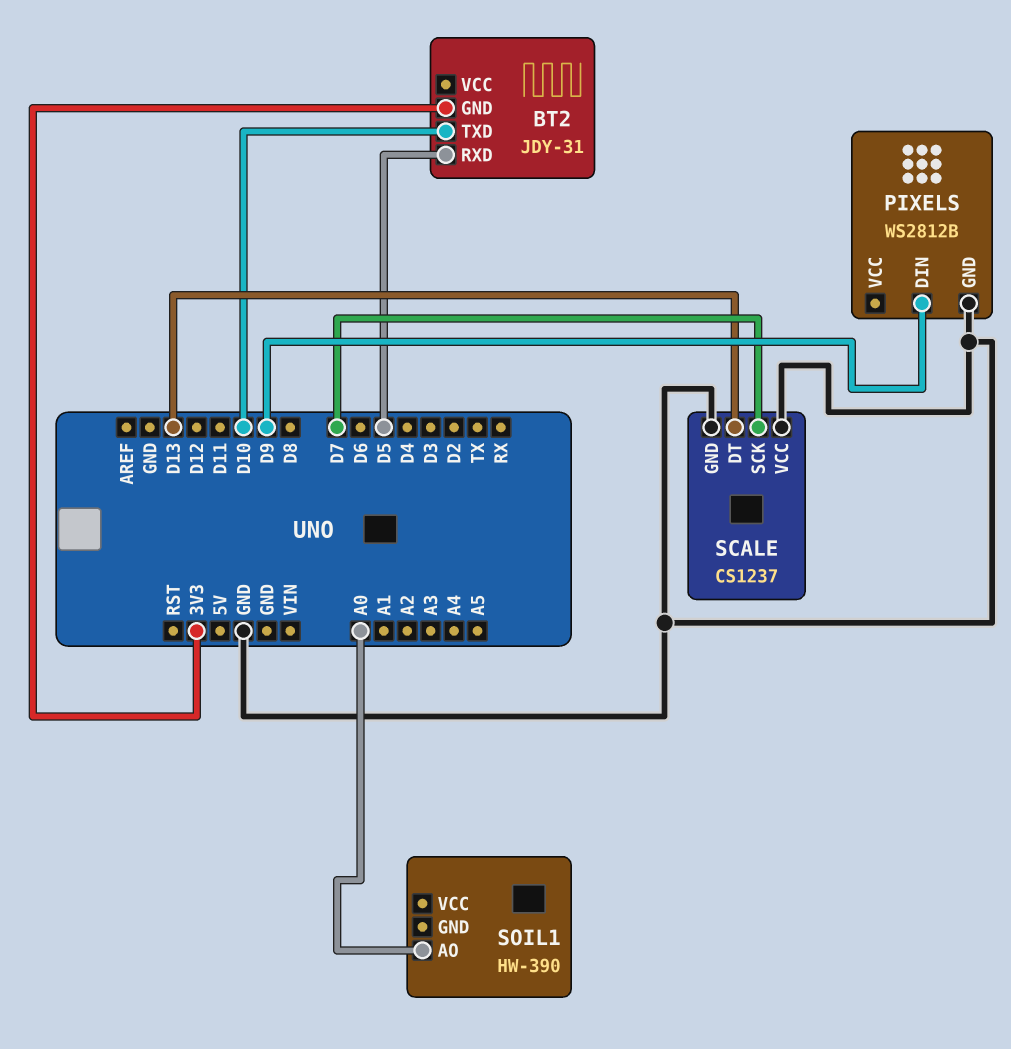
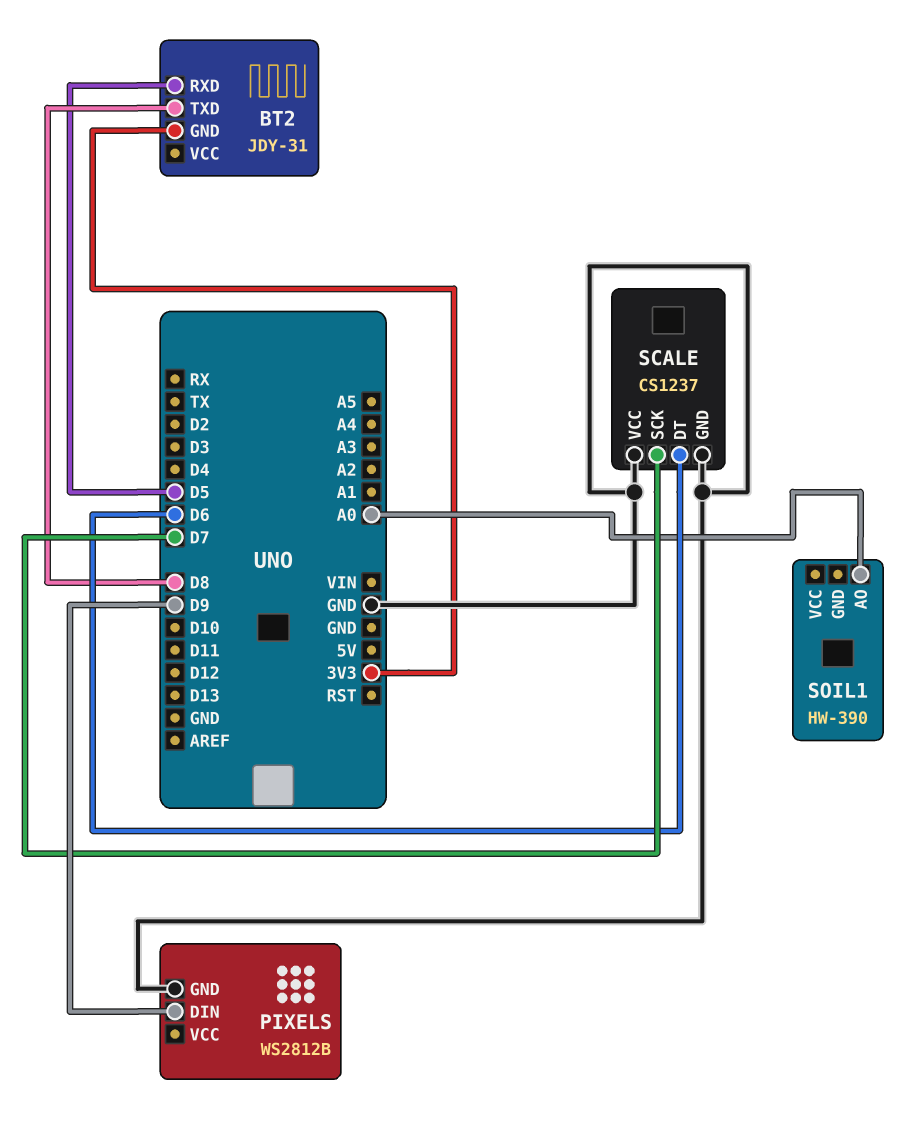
BT2 pin TXD: D10 -> D8
SCALE pin DT: D13 -> D6

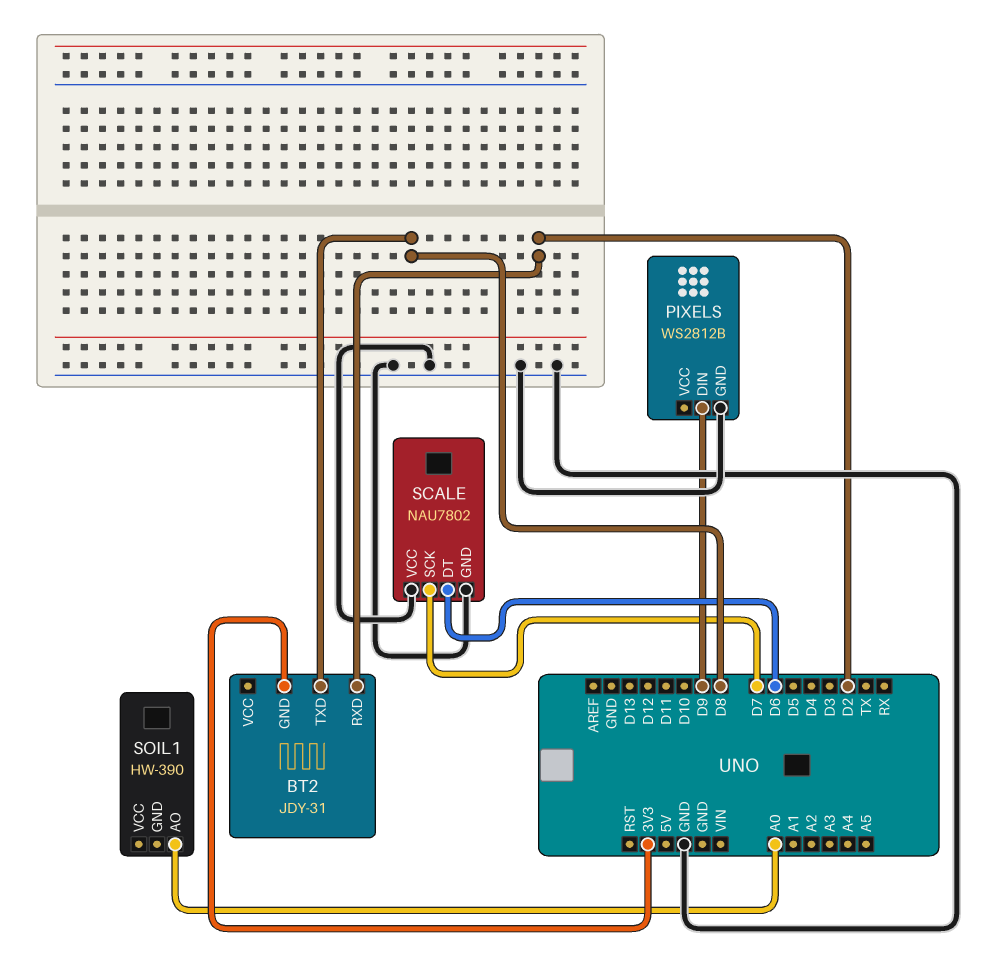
BT2 pin RXD: D5 -> D2
SCALE: CS1237 -> NAU7802

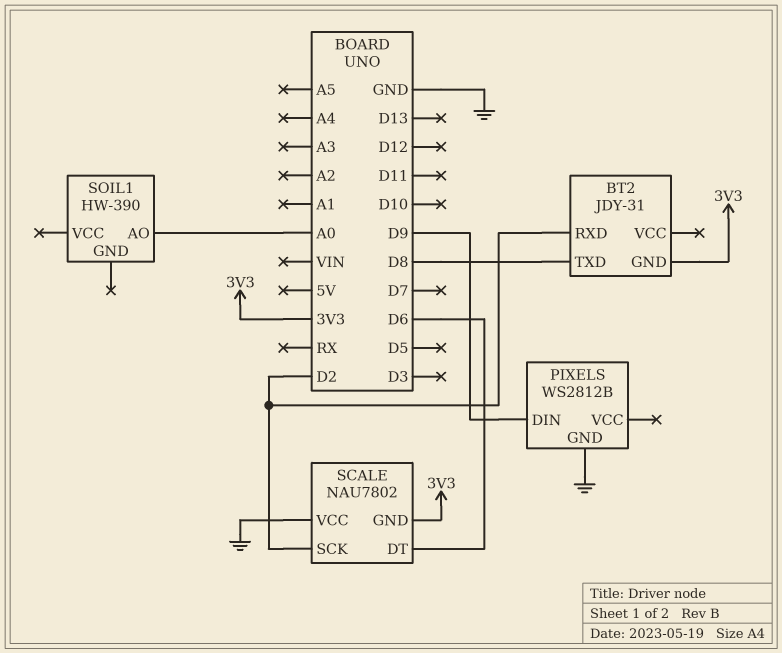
SCALE pin GND: GND -> 3V3
SCALE pin SCK: D7 -> D2

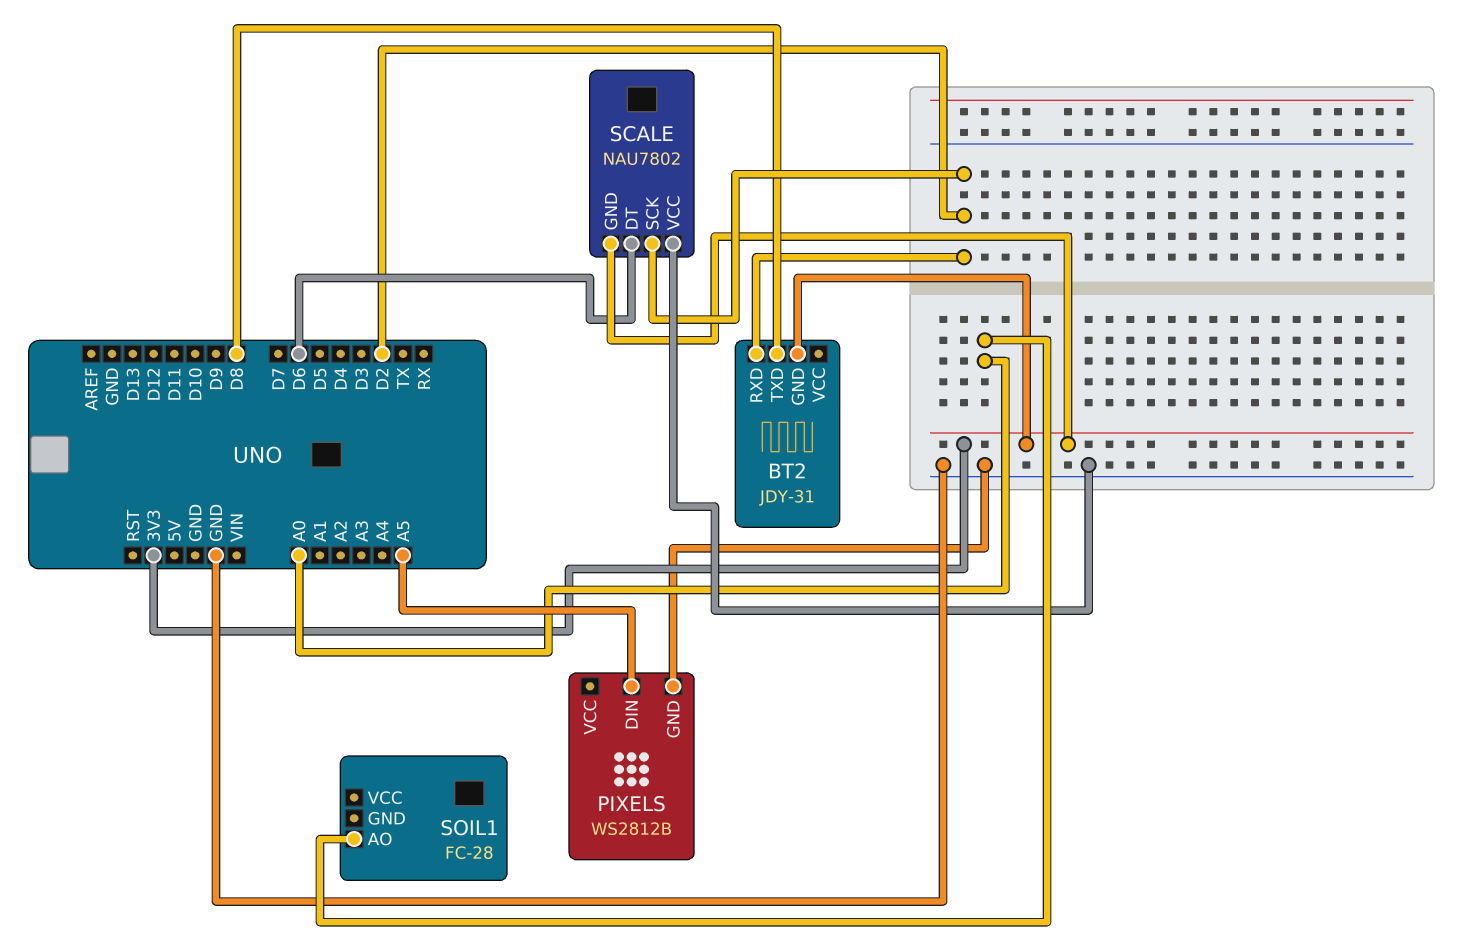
PIXELS pin DIN: D9 -> A5
SOIL1: HW-390 -> FC-28

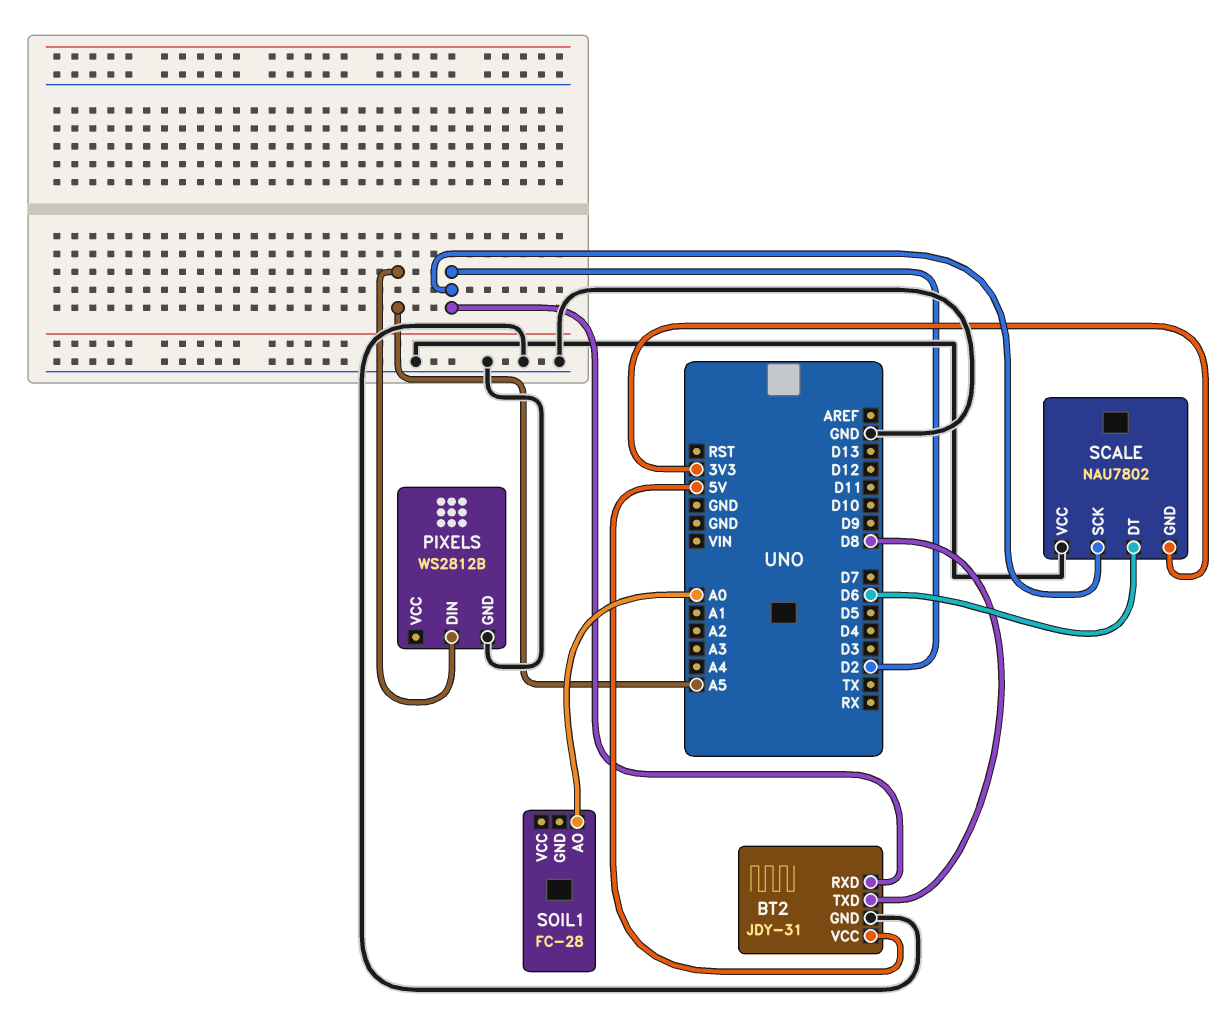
BT2 pin GND: 3V3 -> GND
BT2 pin VCC: none -> 5V

